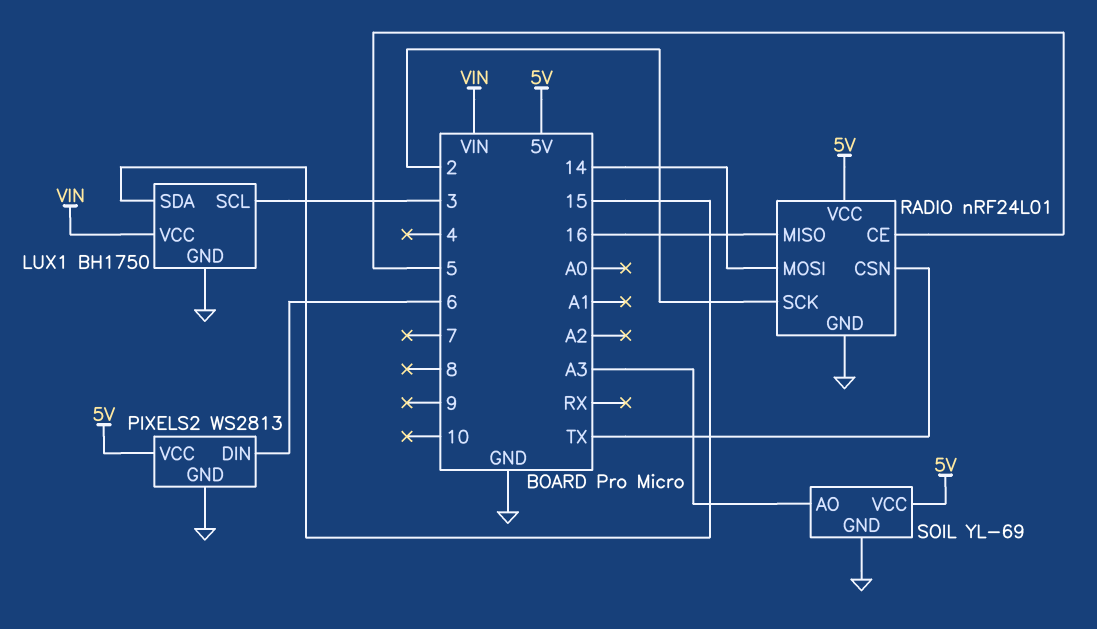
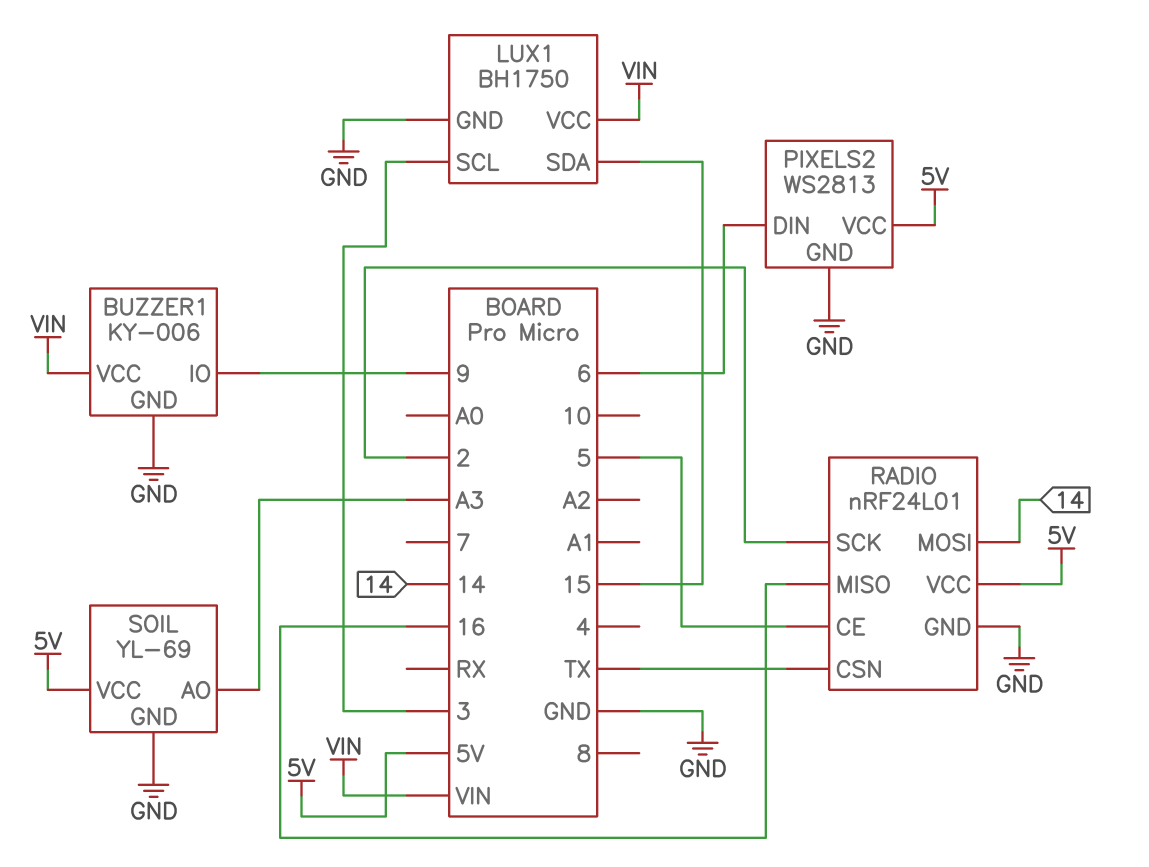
BUZZER1: none -> KY-006
BUZZER1 pin GND: none -> GND
BUZZER1 pin IO: none -> 9
BUZZER1 pin VCC: none -> VIN

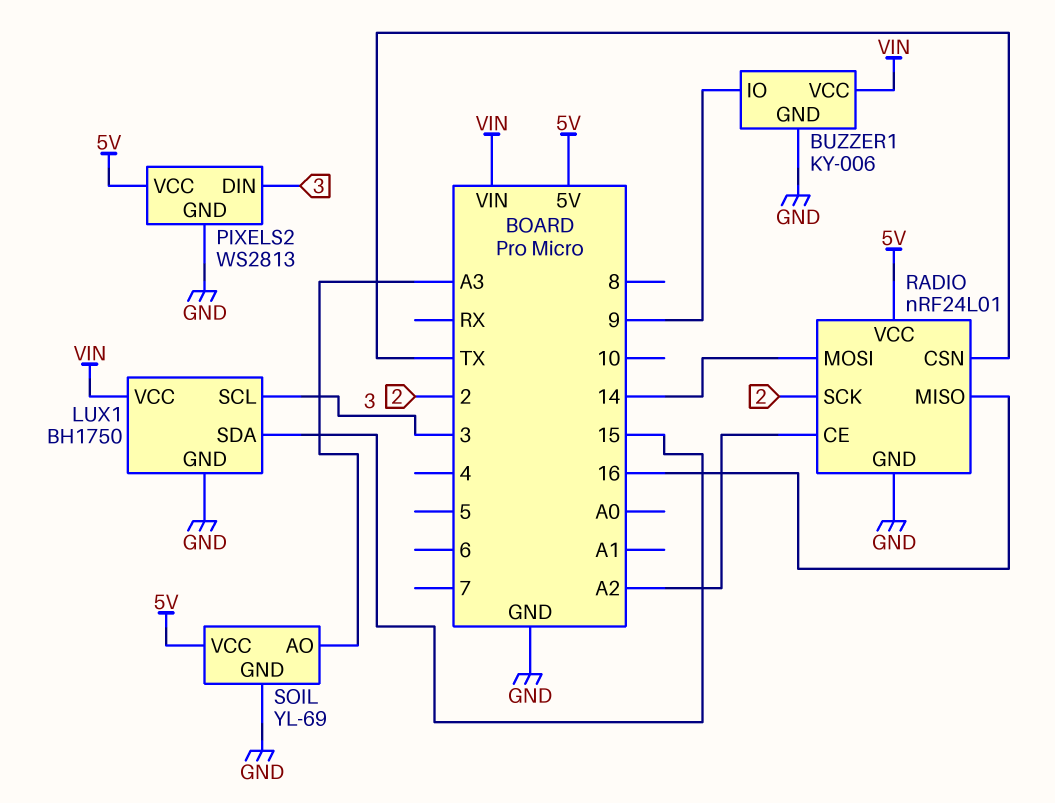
PIXELS2 pin DIN: 6 -> 3
RADIO pin CE: 5 -> A2

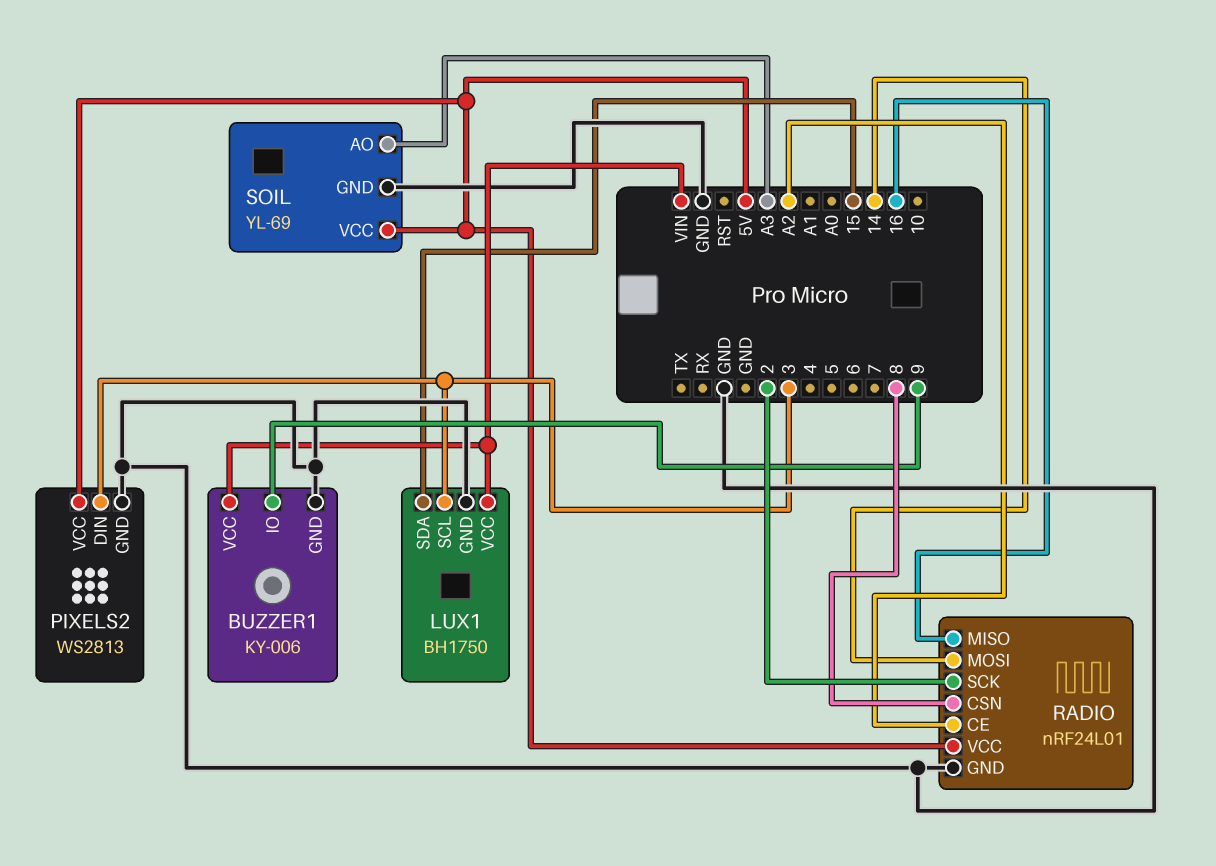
RADIO pin CSN: TX -> 8

